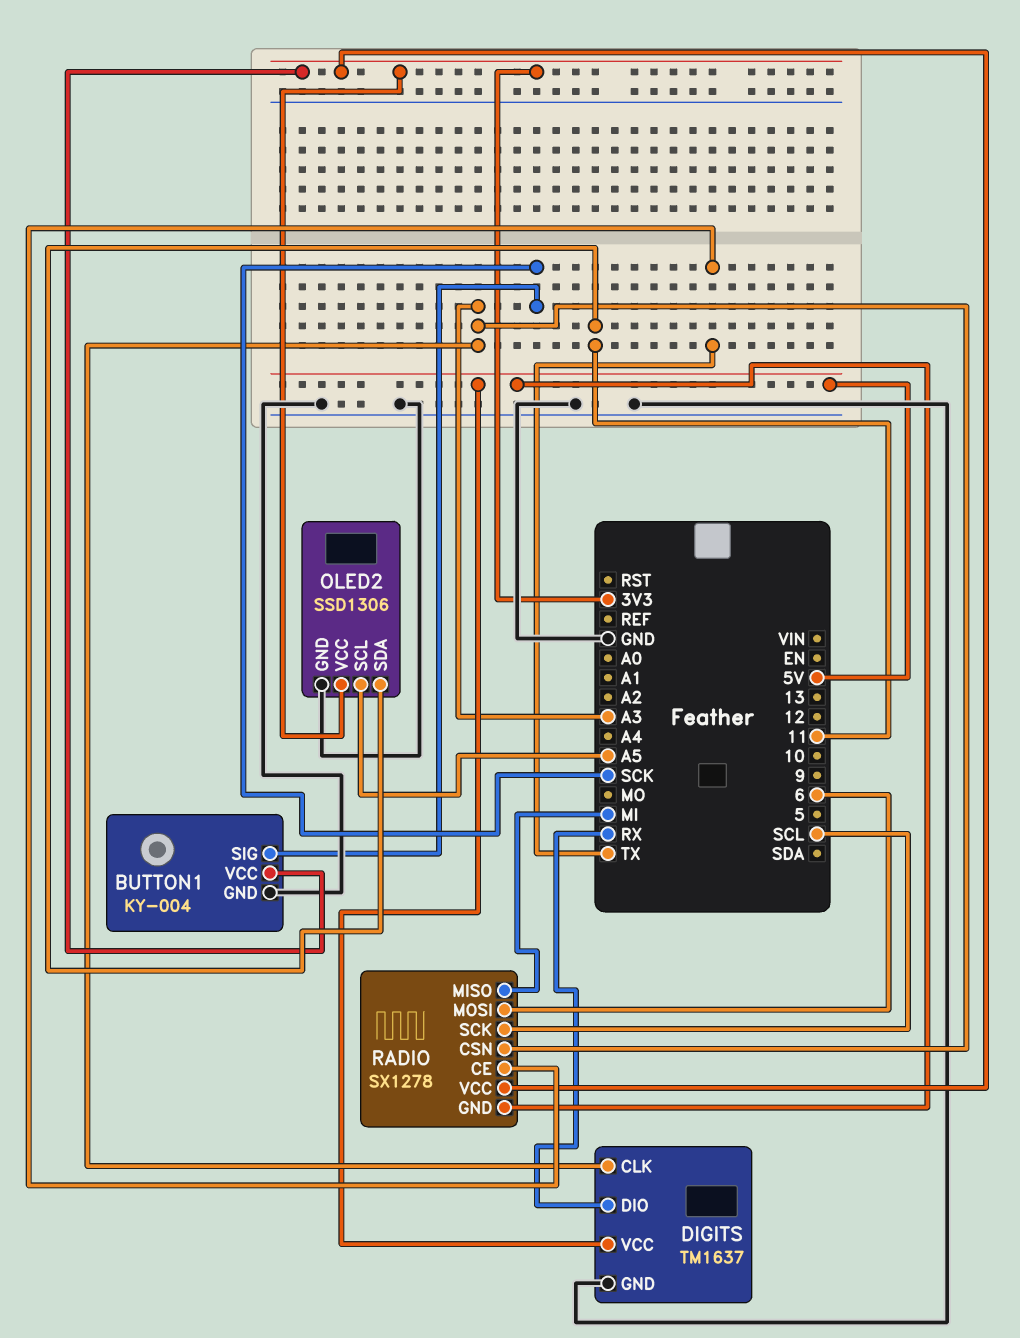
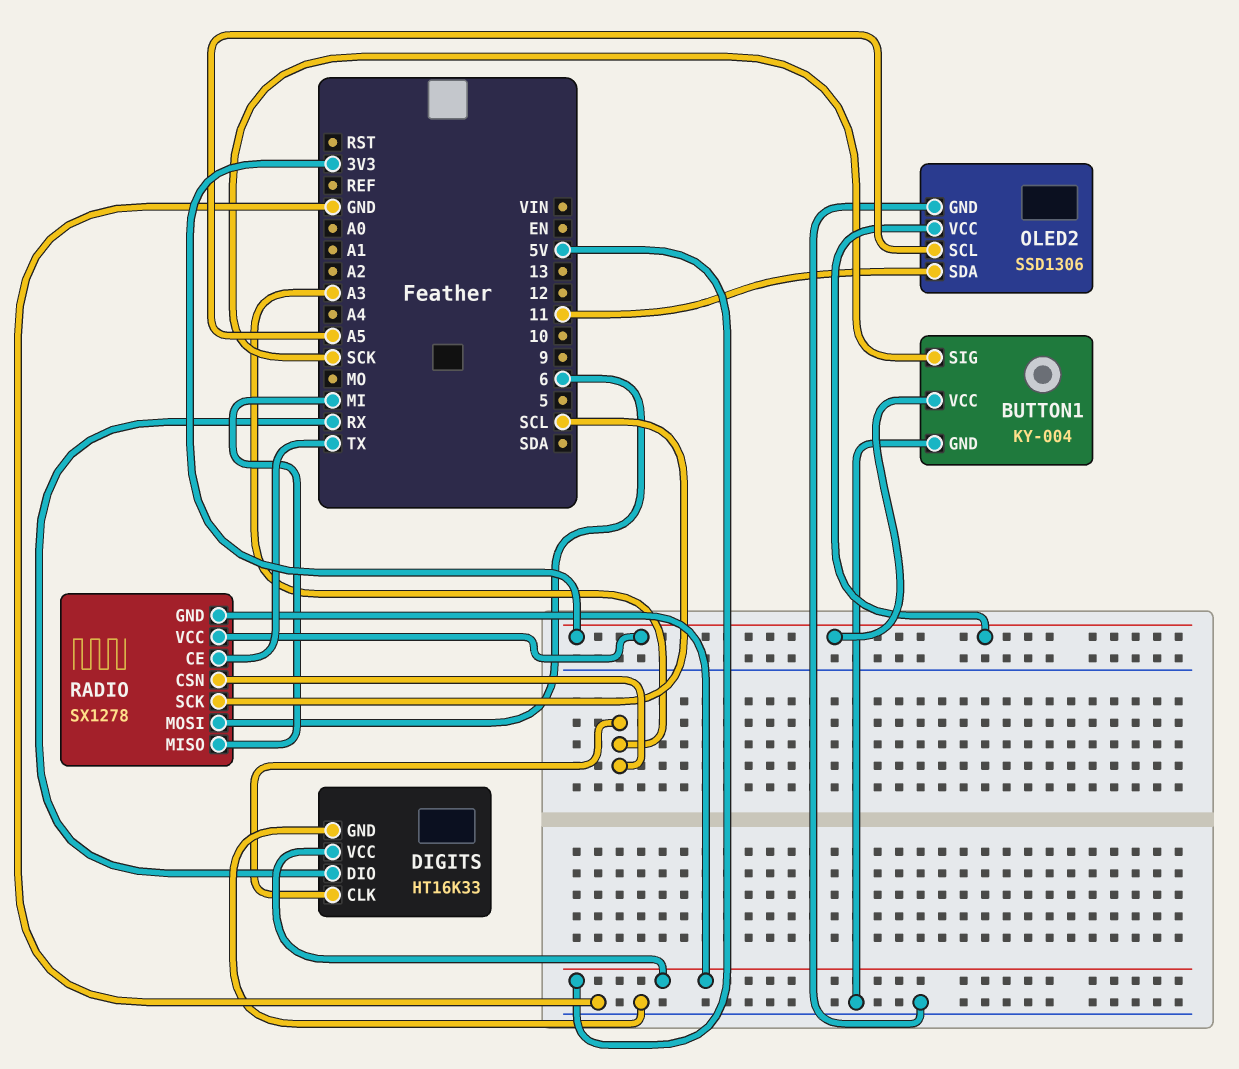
DIGITS: TM1637 -> HT16K33

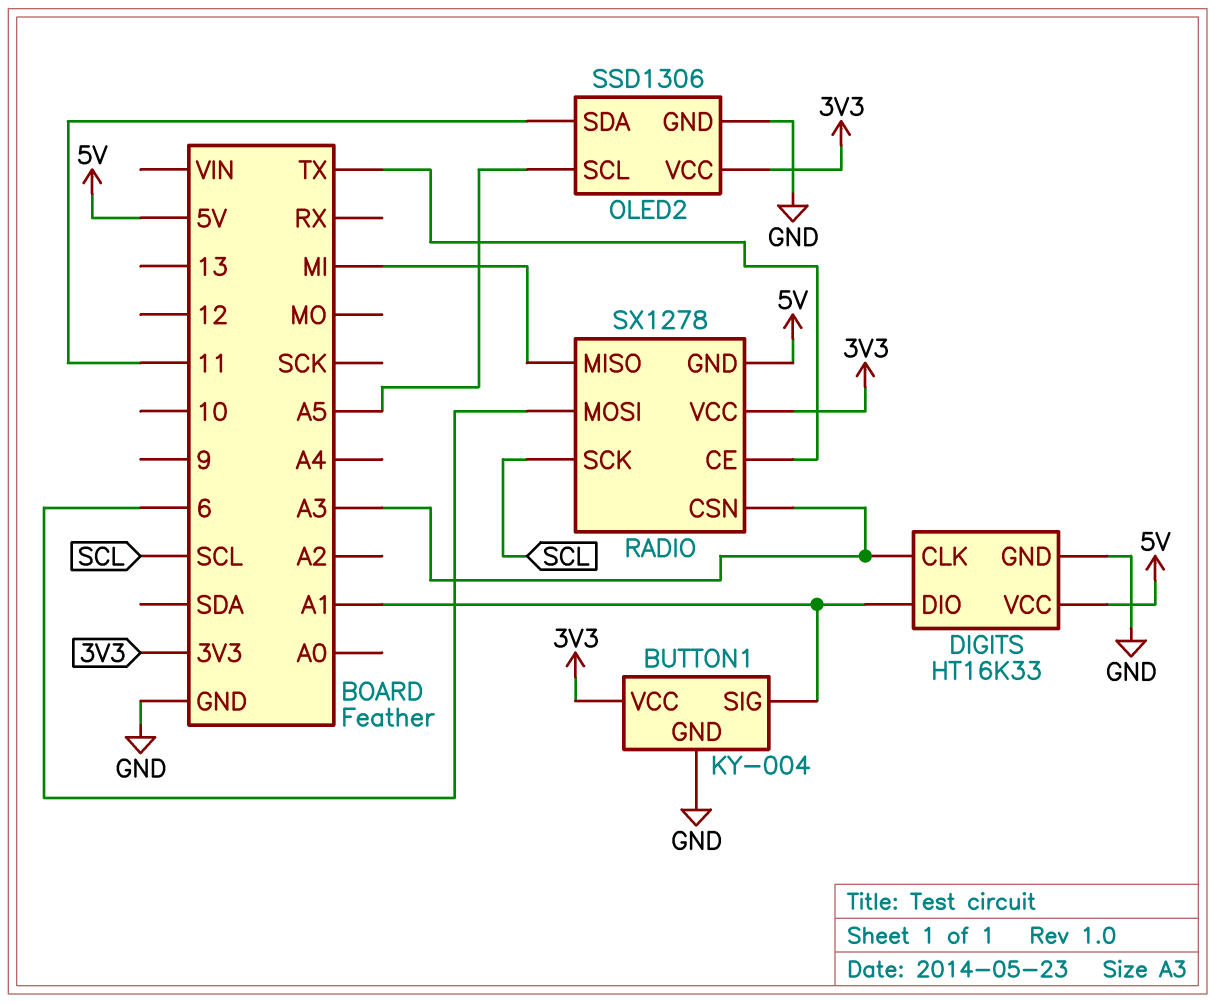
BUTTON1 pin SIG: SCK -> A1
DIGITS pin DIO: RX -> A1

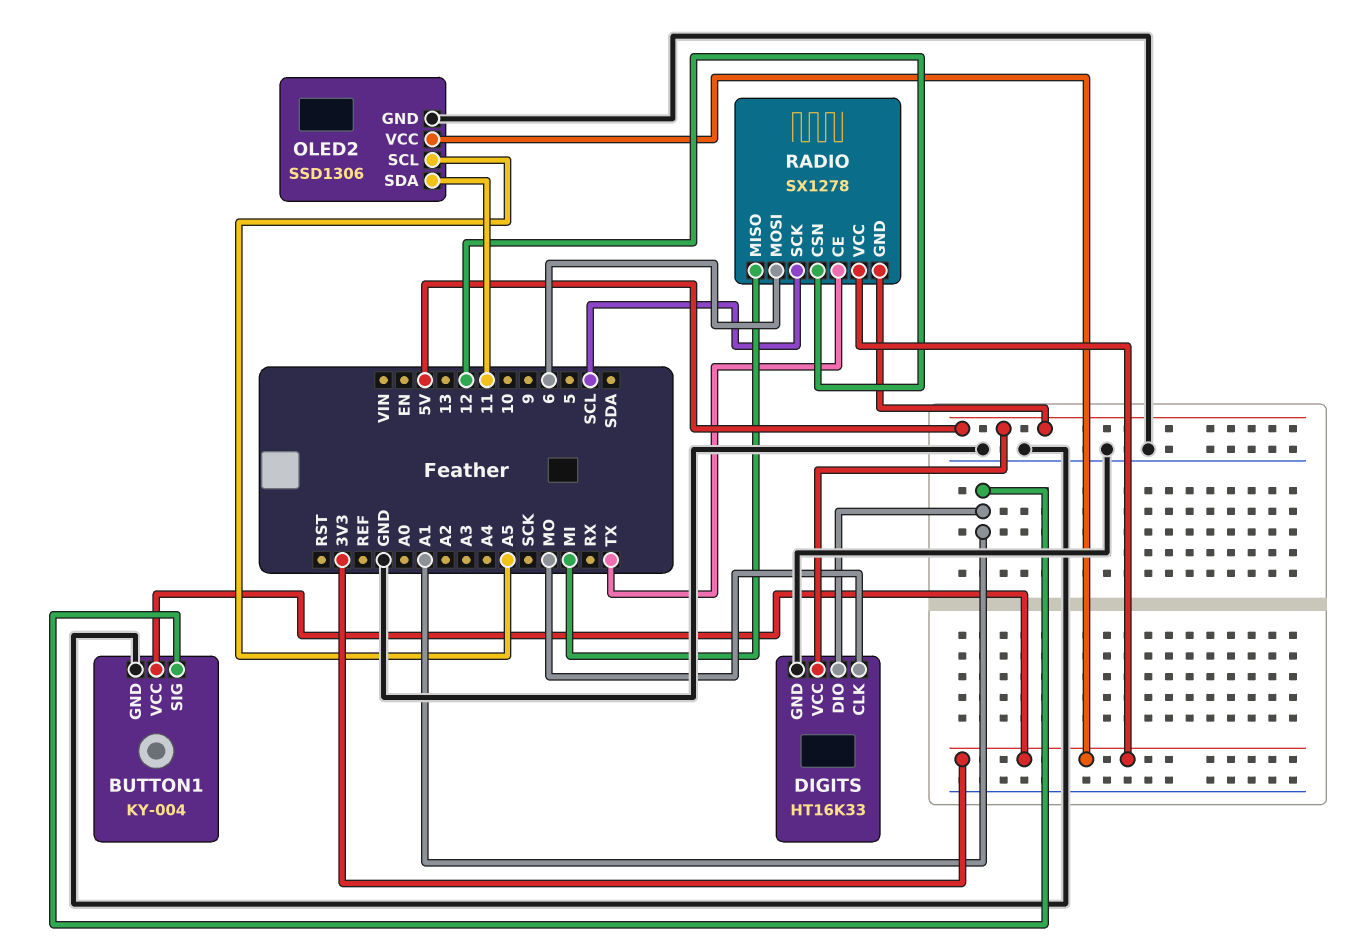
DIGITS pin CLK: A3 -> MO
RADIO pin CSN: A3 -> 12

